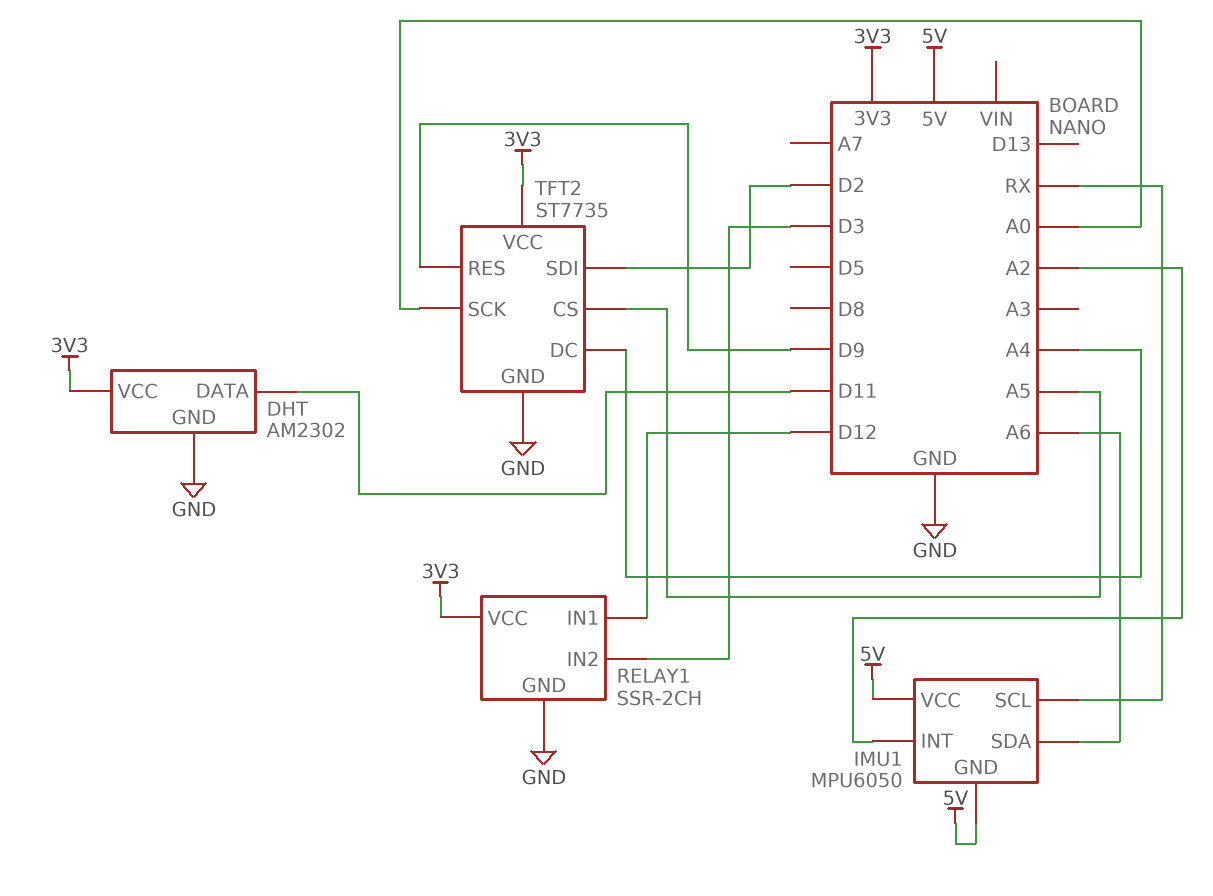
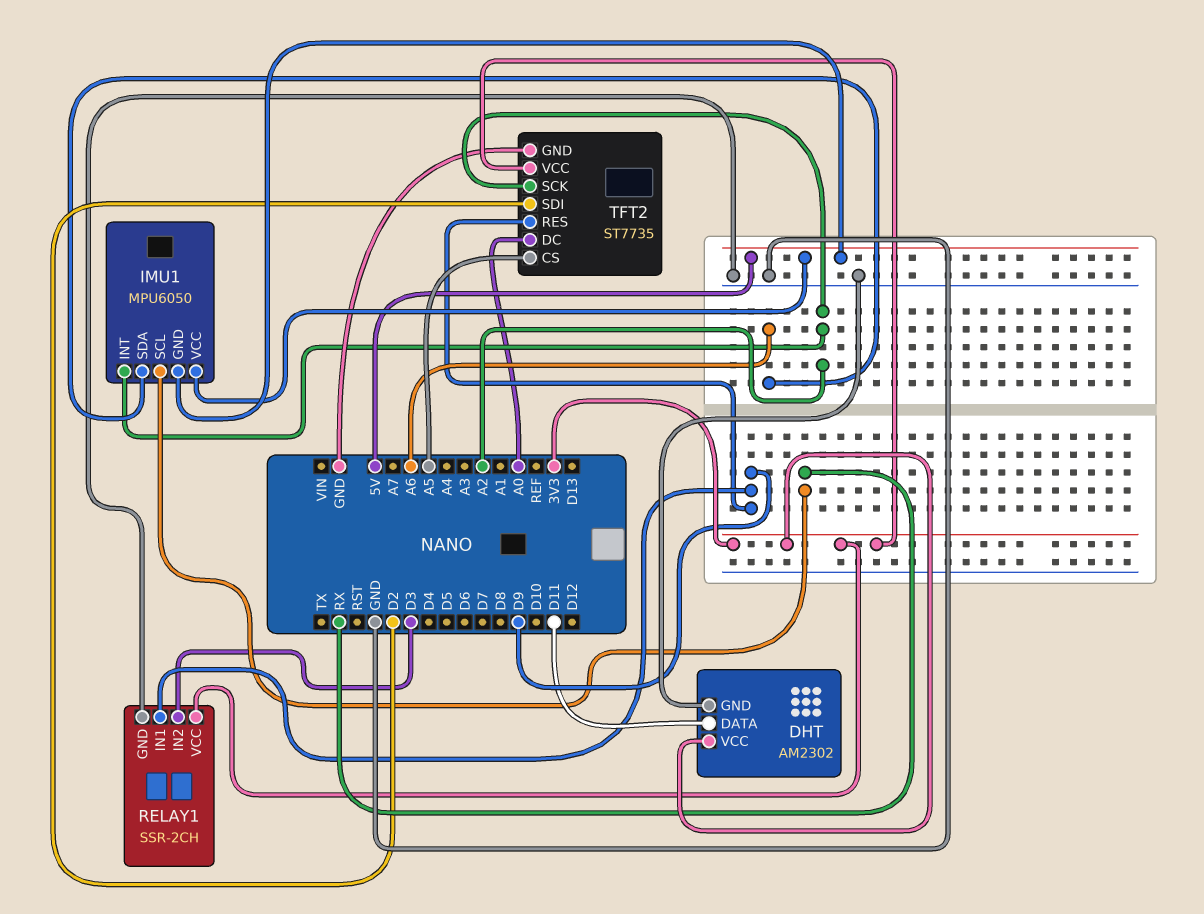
RELAY1 pin IN1: D12 -> D9
TFT2 pin DC: A4 -> A0
TFT2 pin SCK: A0 -> A2

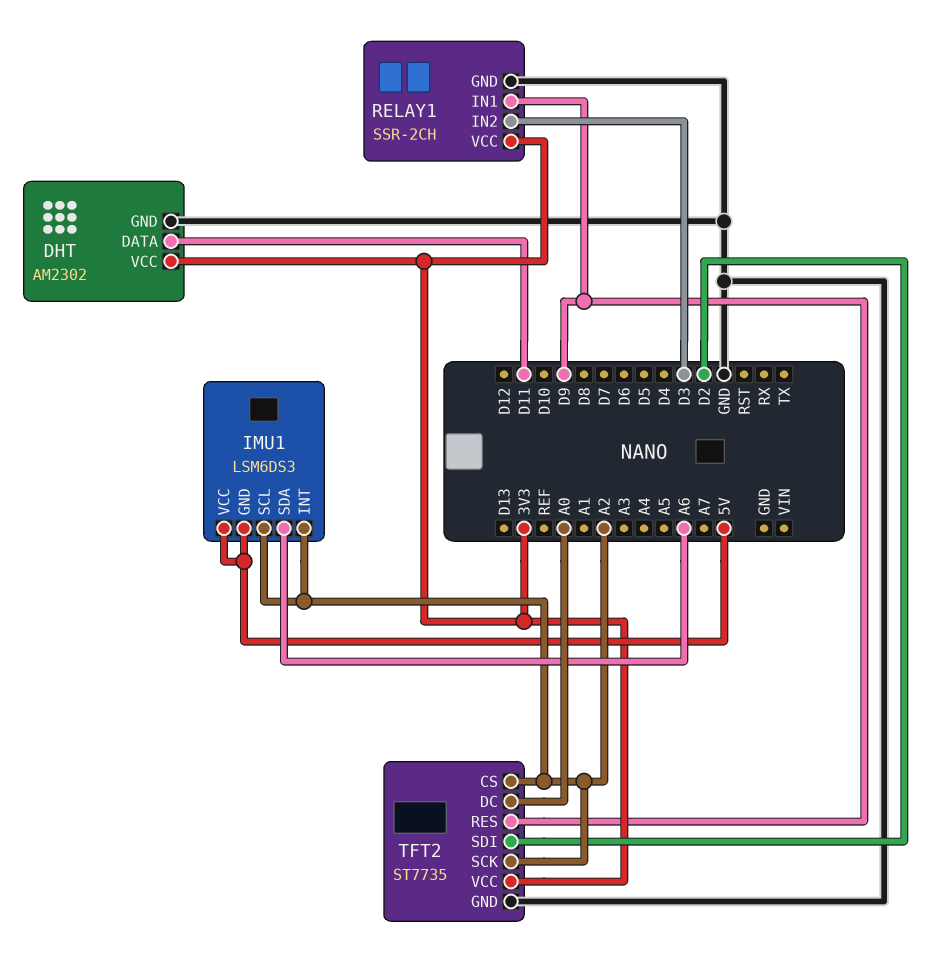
IMU1: MPU6050 -> LSM6DS3
IMU1 pin SCL: RX -> A2
TFT2 pin CS: A5 -> A2

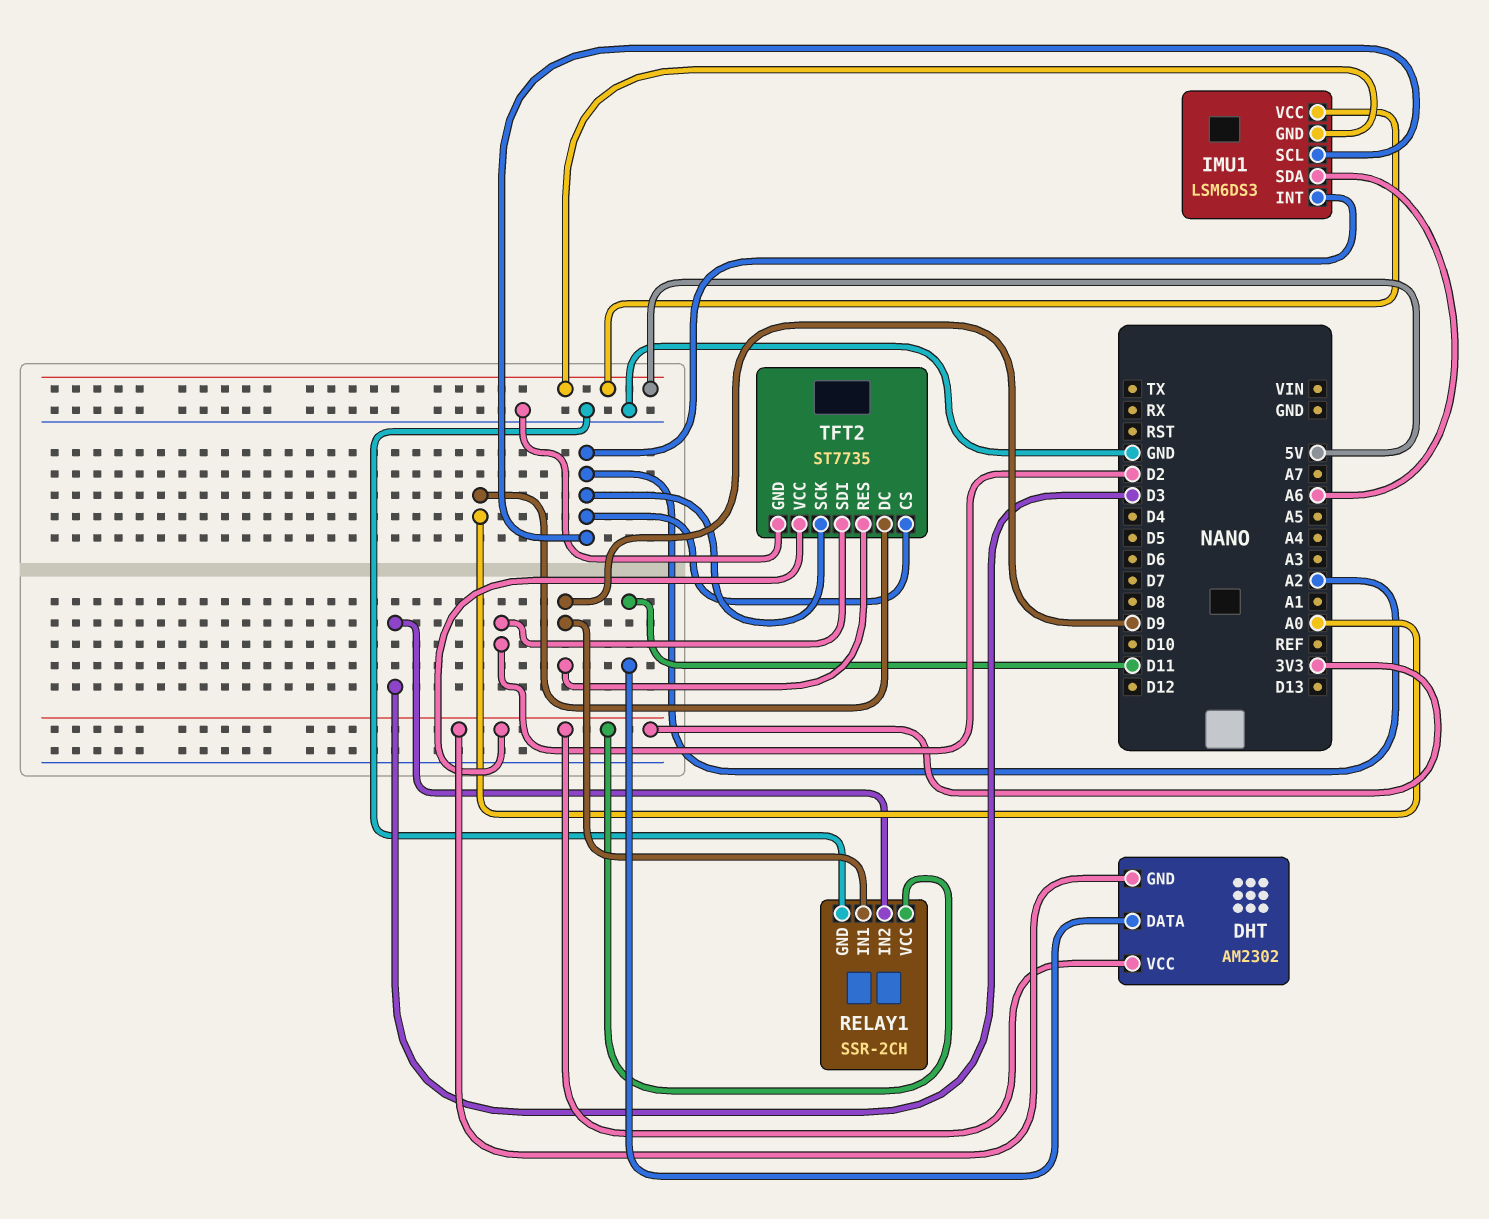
DHT pin GND: GND -> 3V3

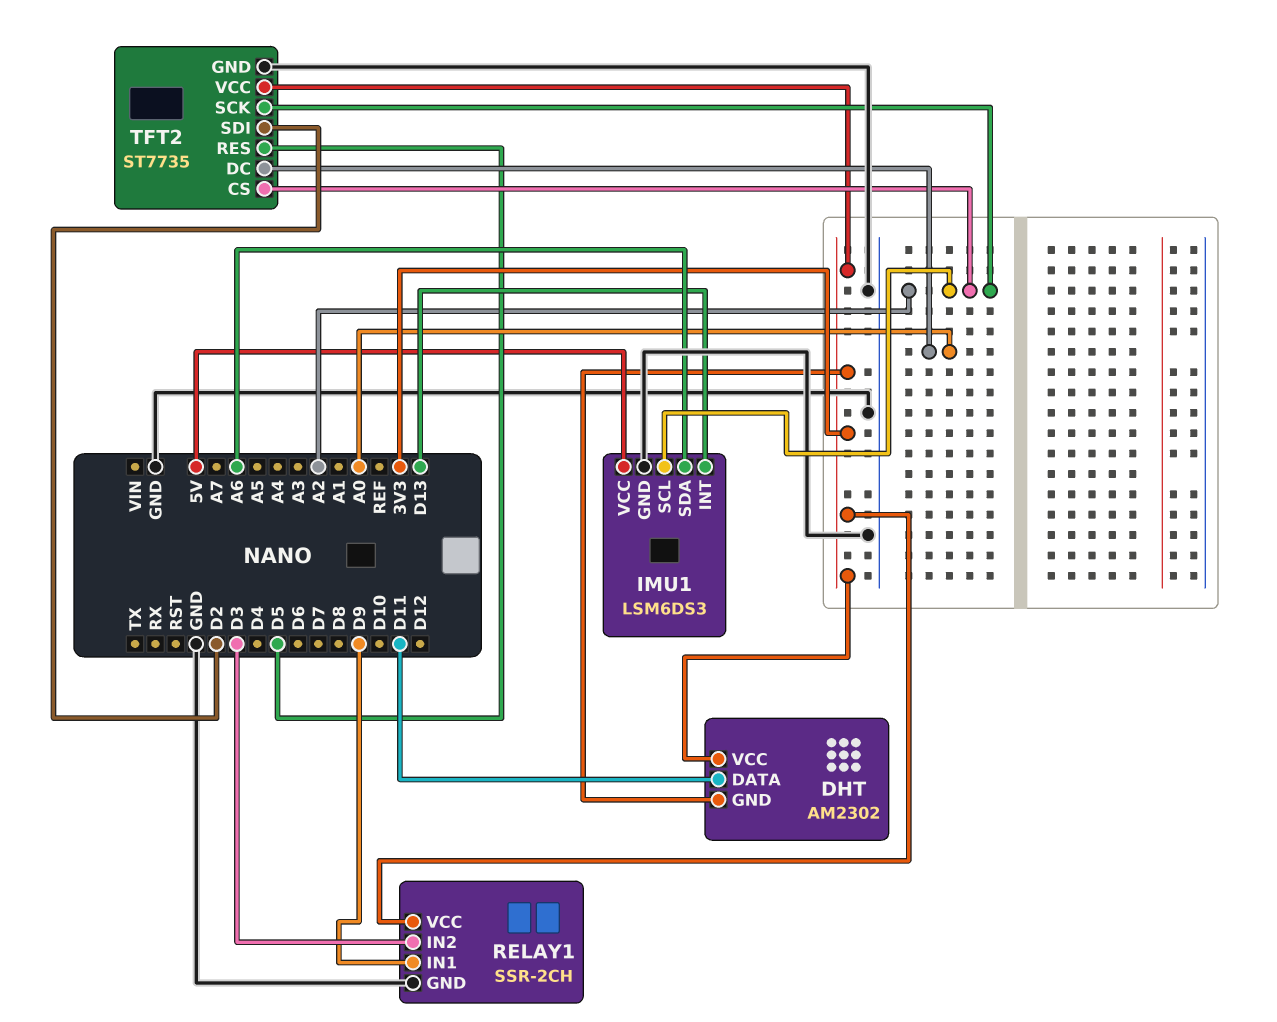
IMU1 pin GND: 5V -> GND
IMU1 pin INT: A2 -> D13
TFT2 pin RES: D9 -> D5

